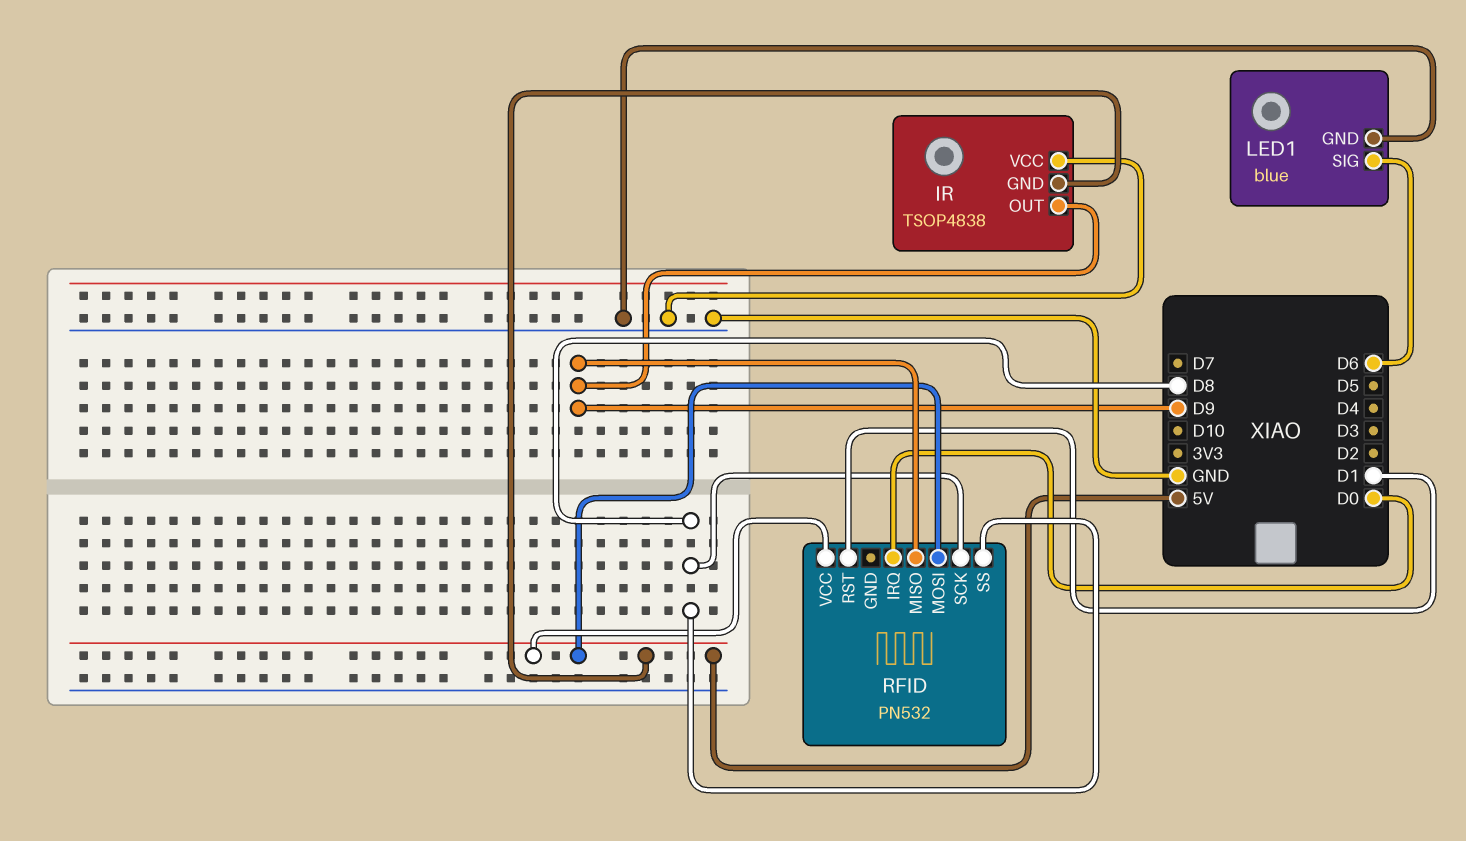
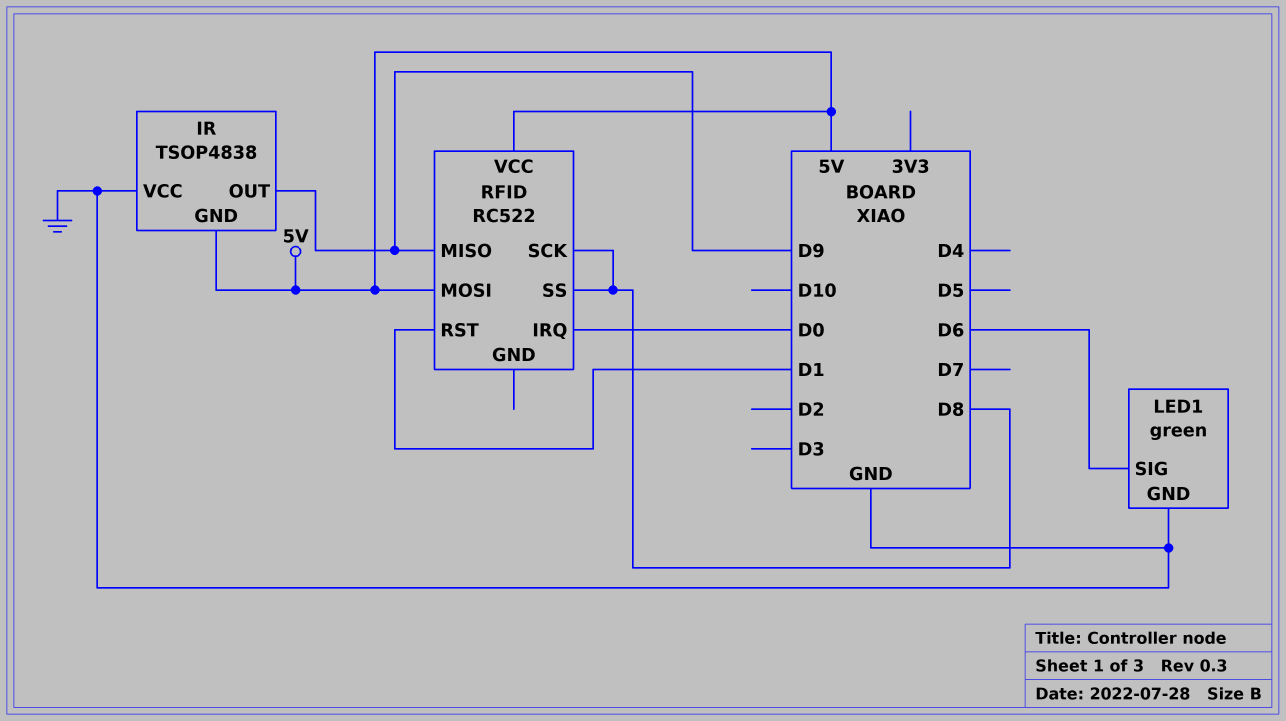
LED1: blue -> green
RFID: PN532 -> RC522

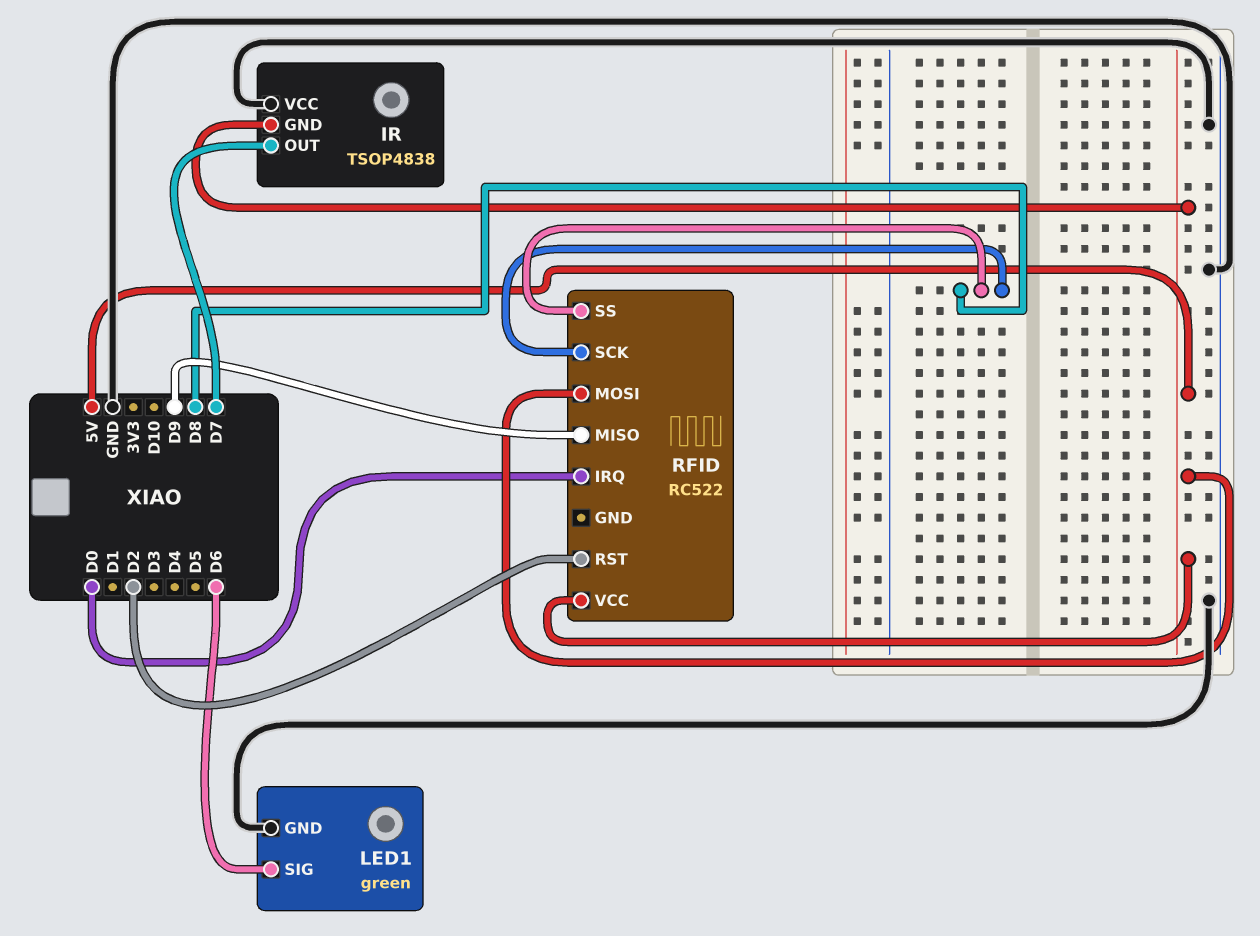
IR pin OUT: D9 -> D7
RFID pin RST: D1 -> D2

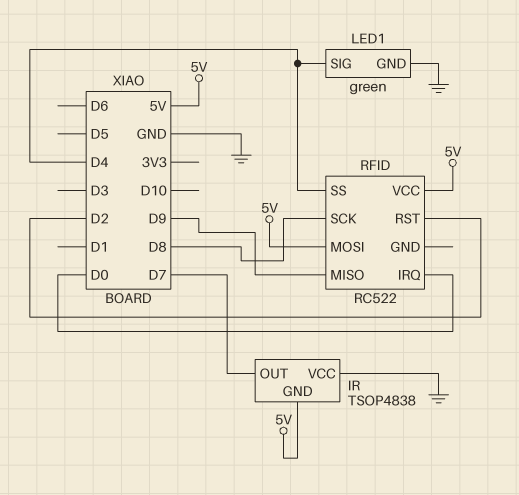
LED1 pin SIG: D6 -> D4
RFID pin SS: D8 -> D4

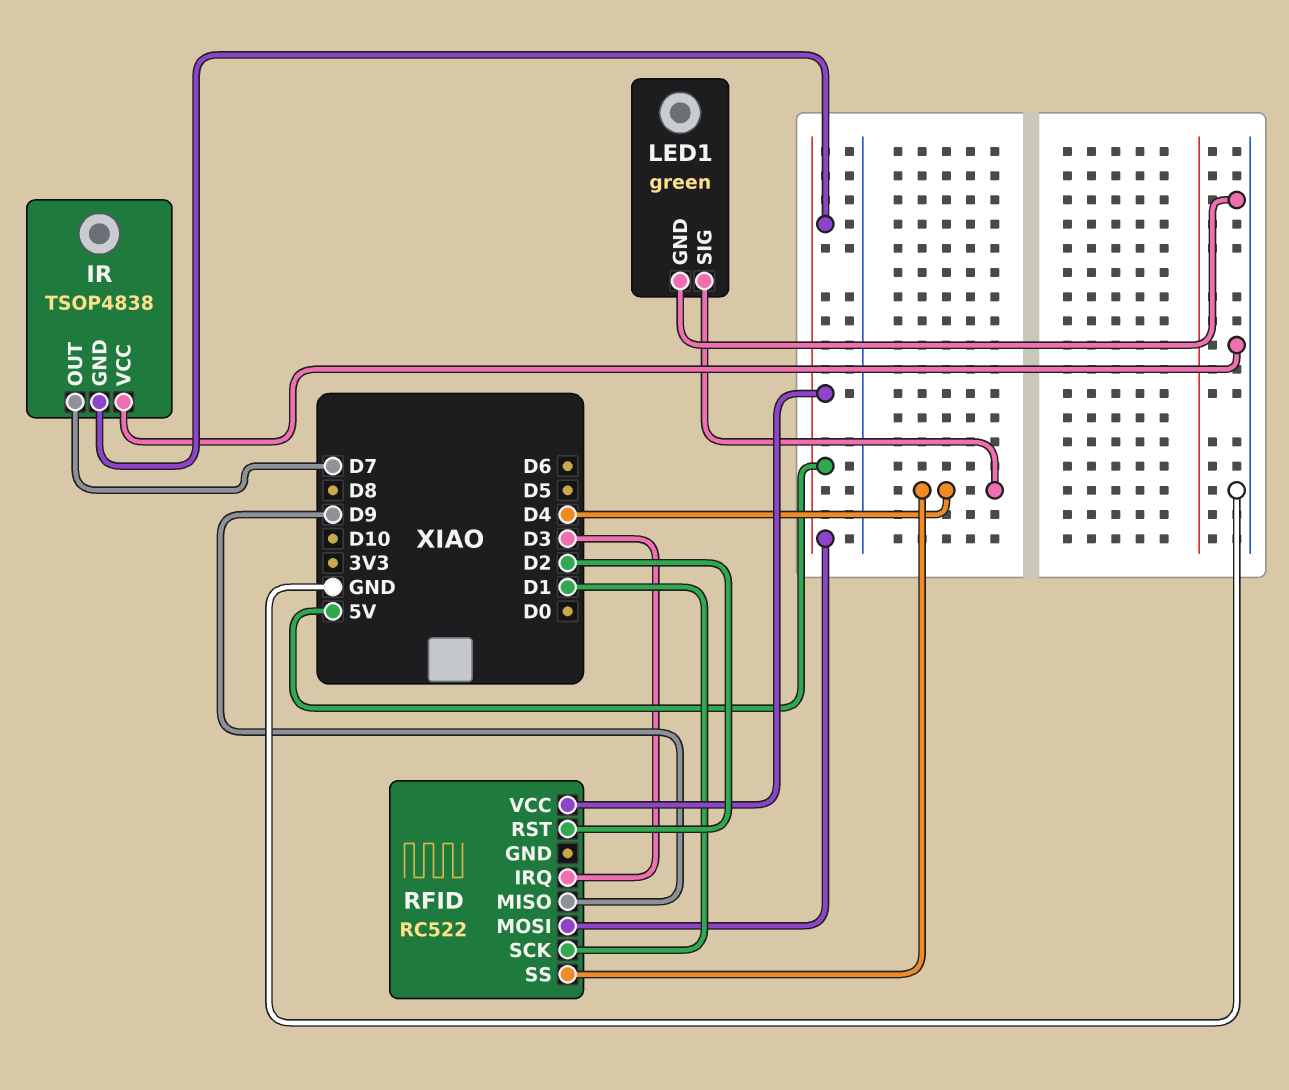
RFID pin IRQ: D0 -> D3
RFID pin SCK: D8 -> D1

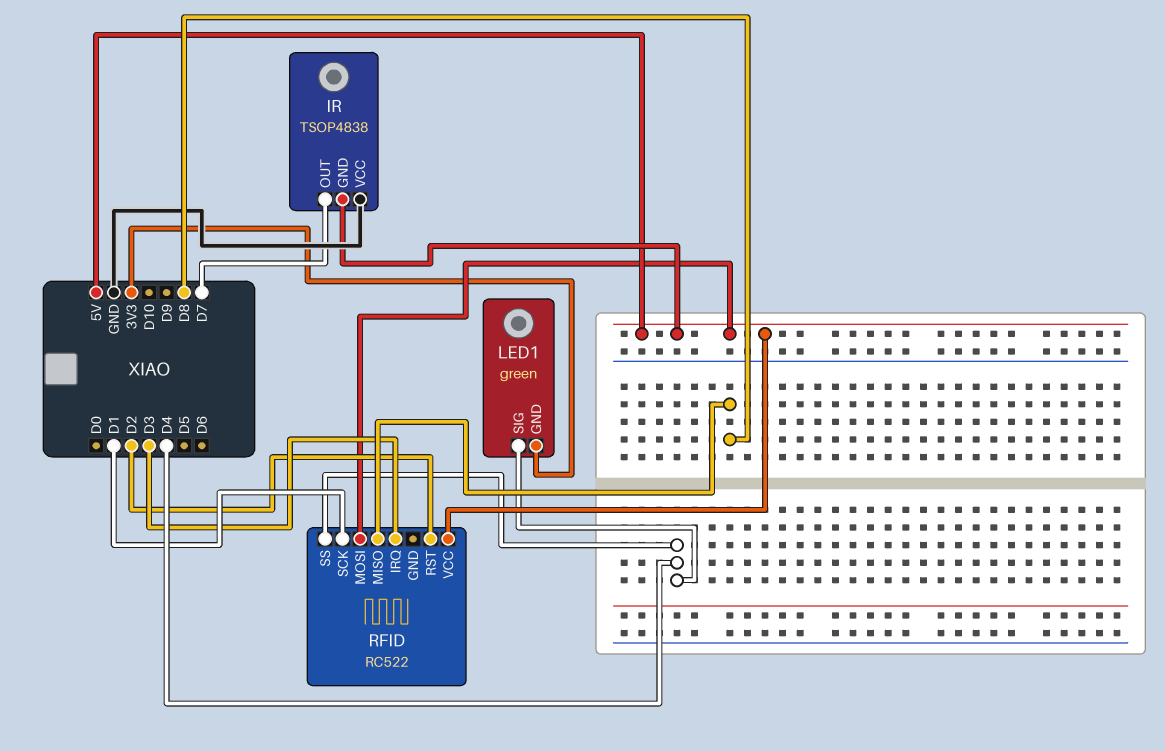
LED1 pin GND: GND -> 3V3
RFID pin MISO: D9 -> D8

